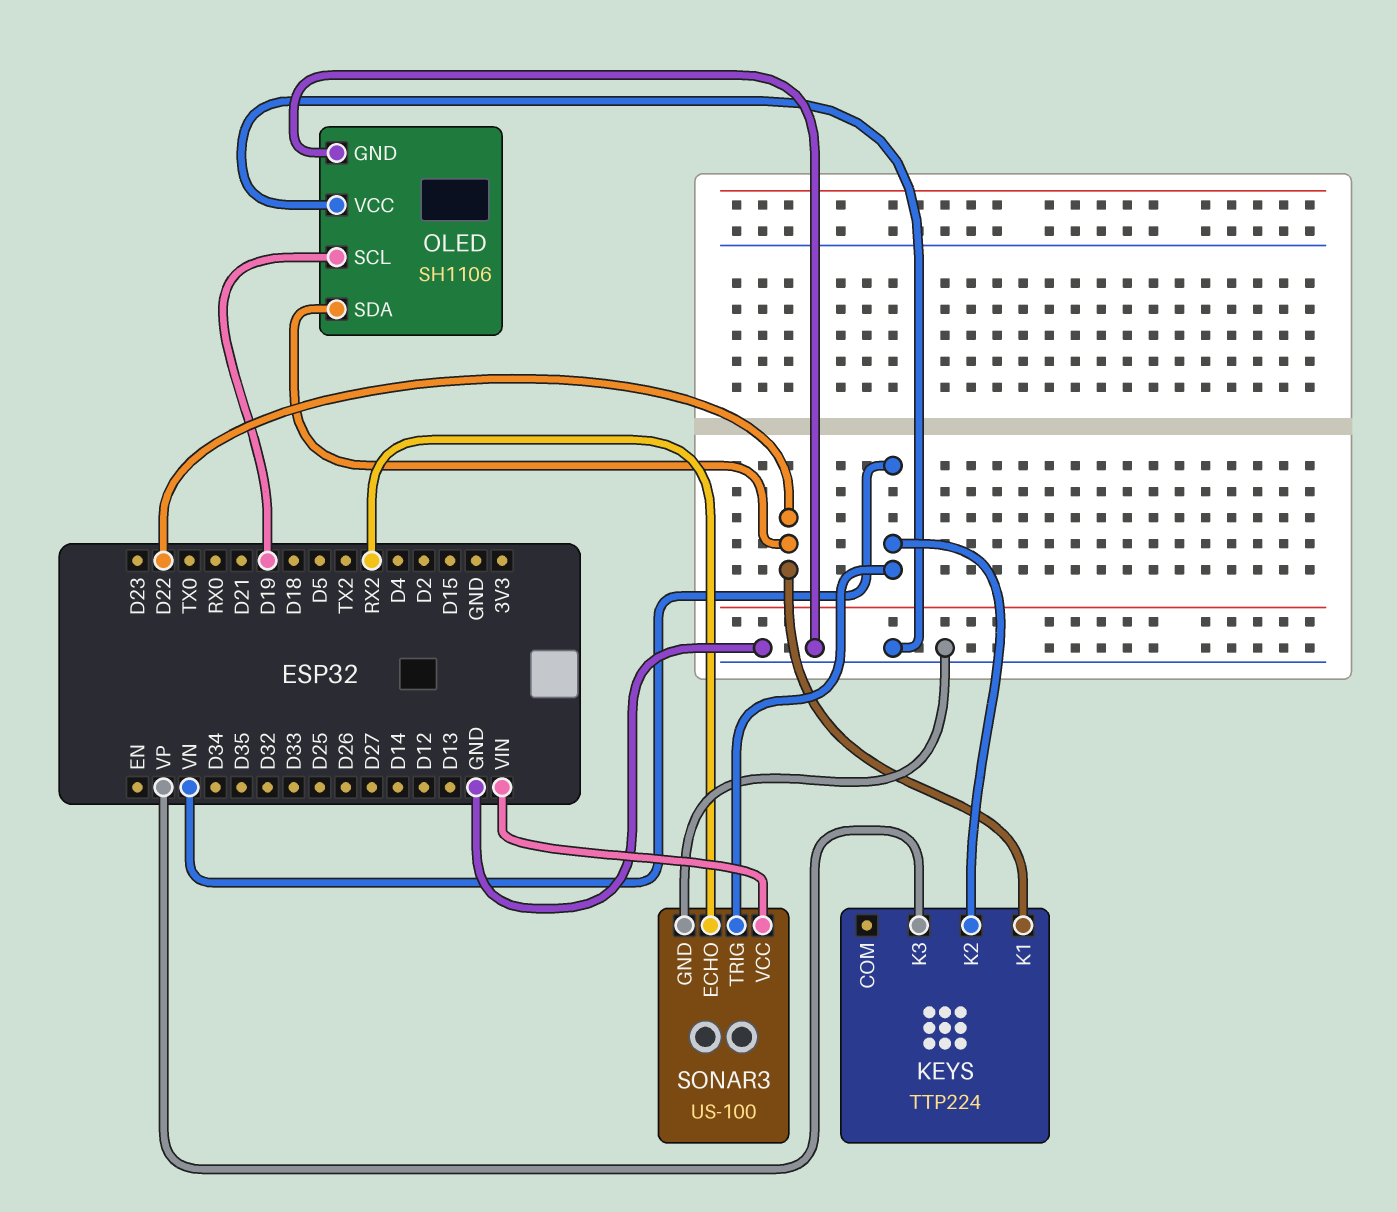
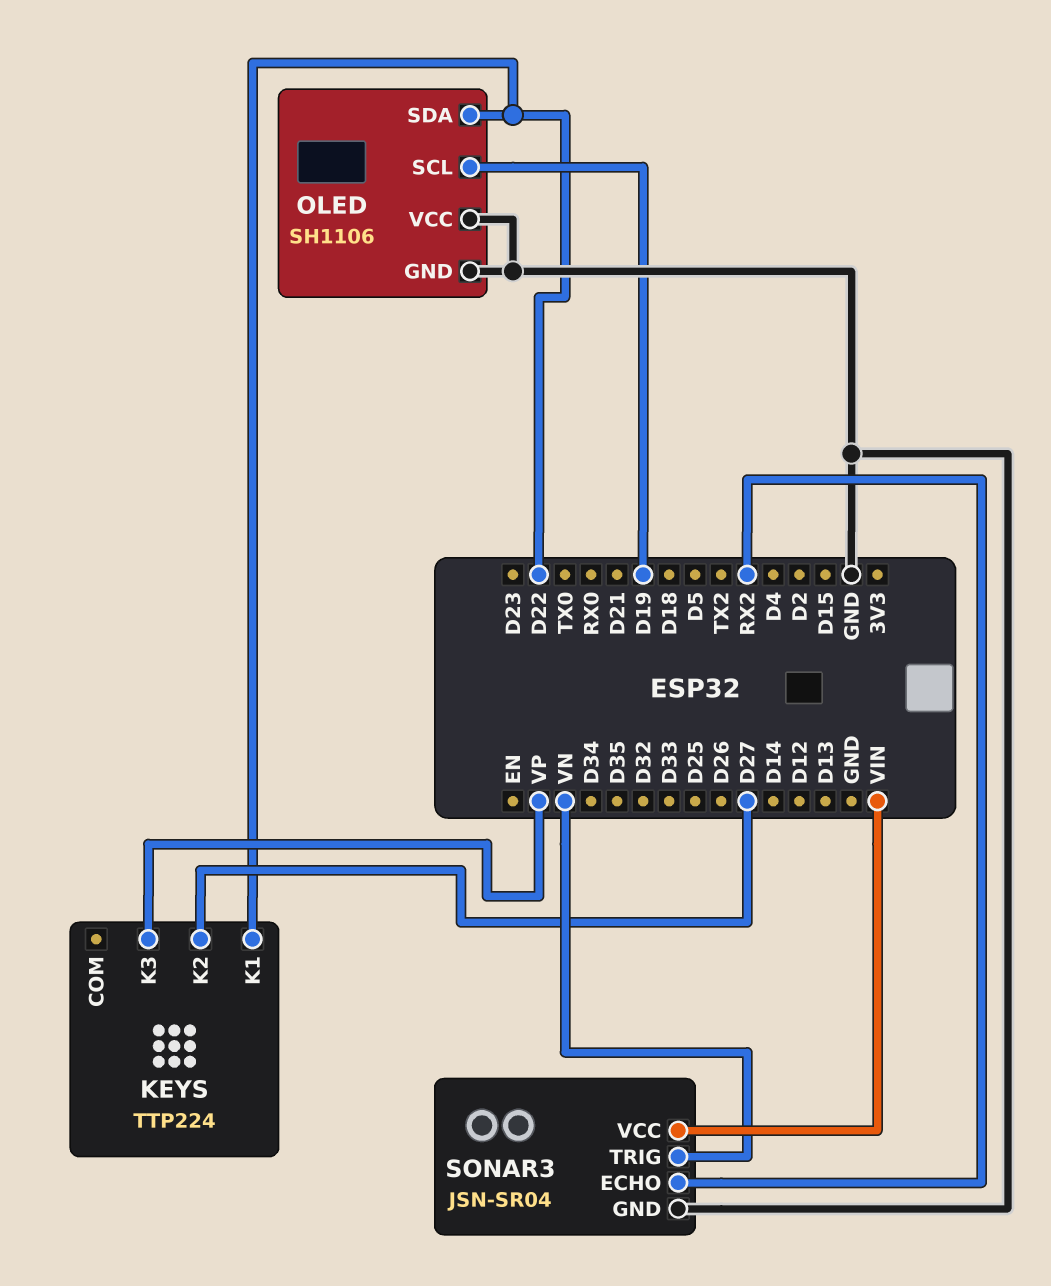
KEYS pin K2: VN -> D27
SONAR3: US-100 -> JSN-SR04

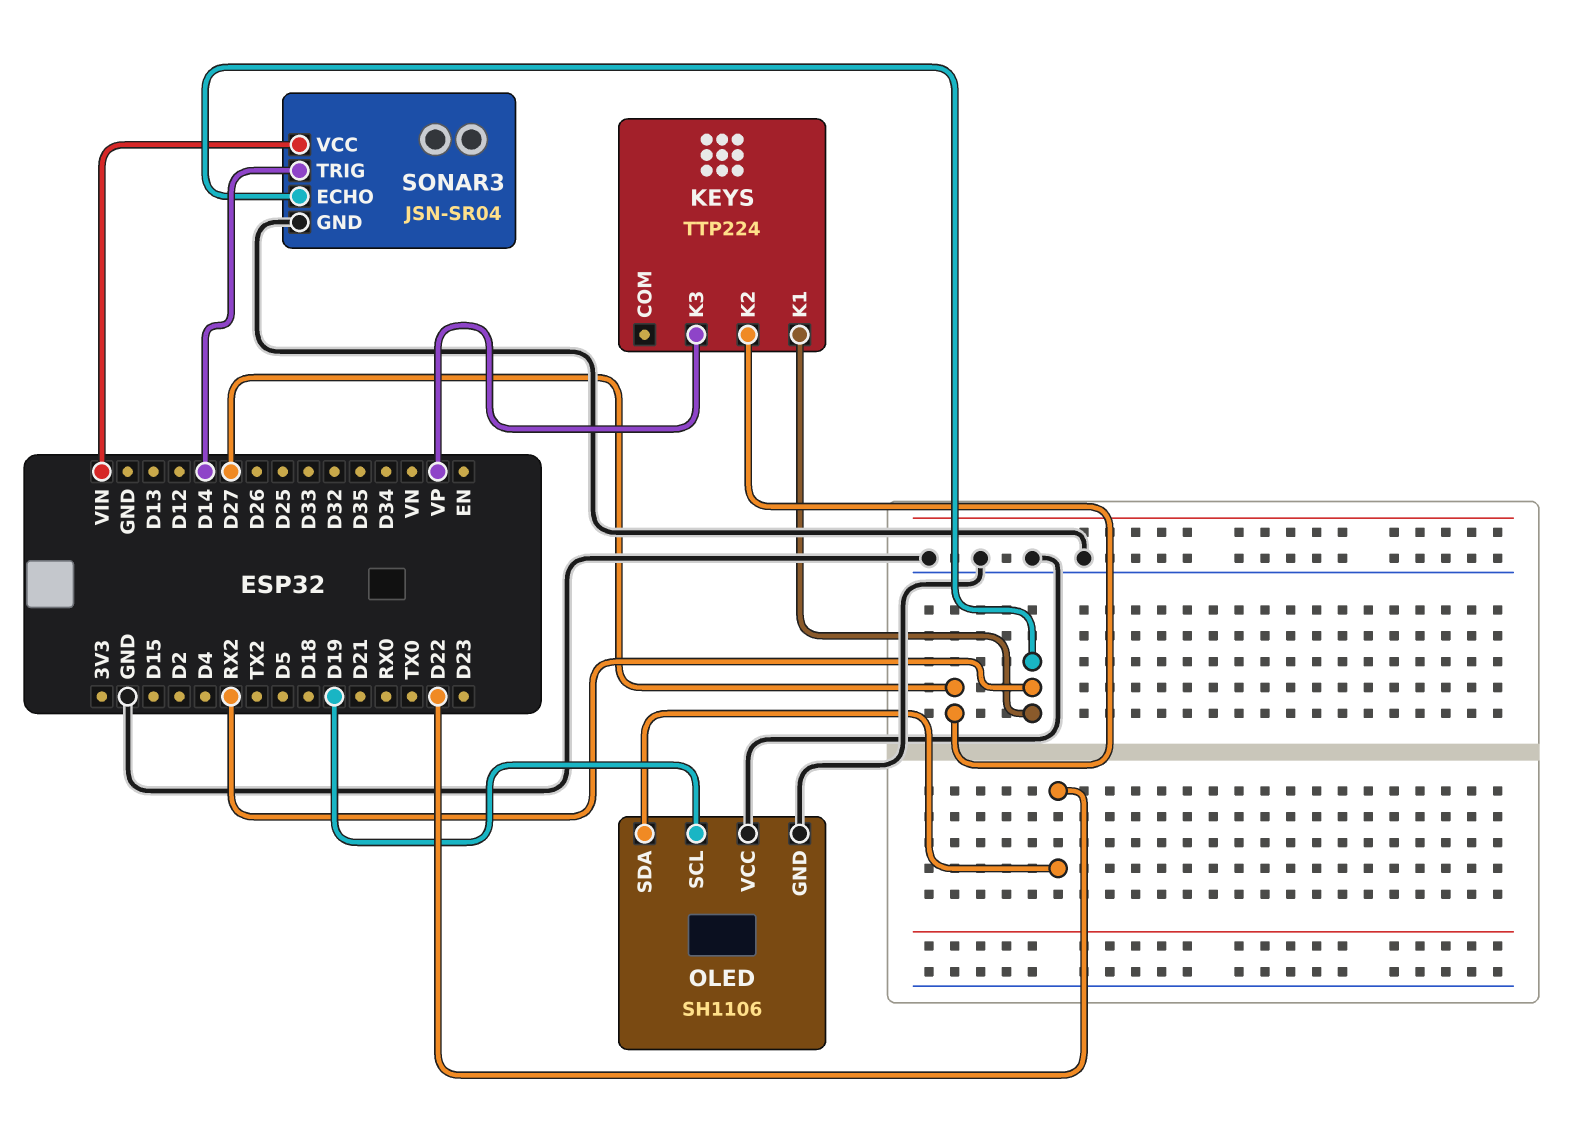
KEYS pin K1: D22 -> RX2
SONAR3 pin TRIG: VN -> D14

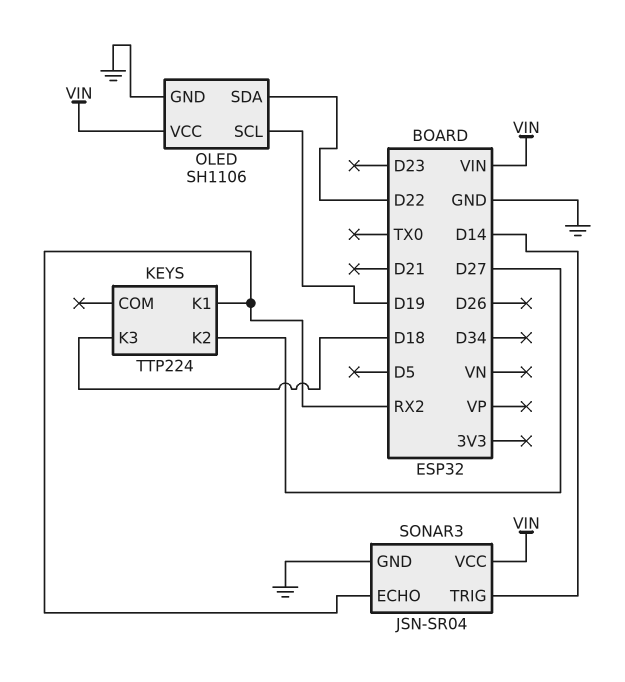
KEYS pin K3: VP -> D18
OLED pin VCC: GND -> VIN

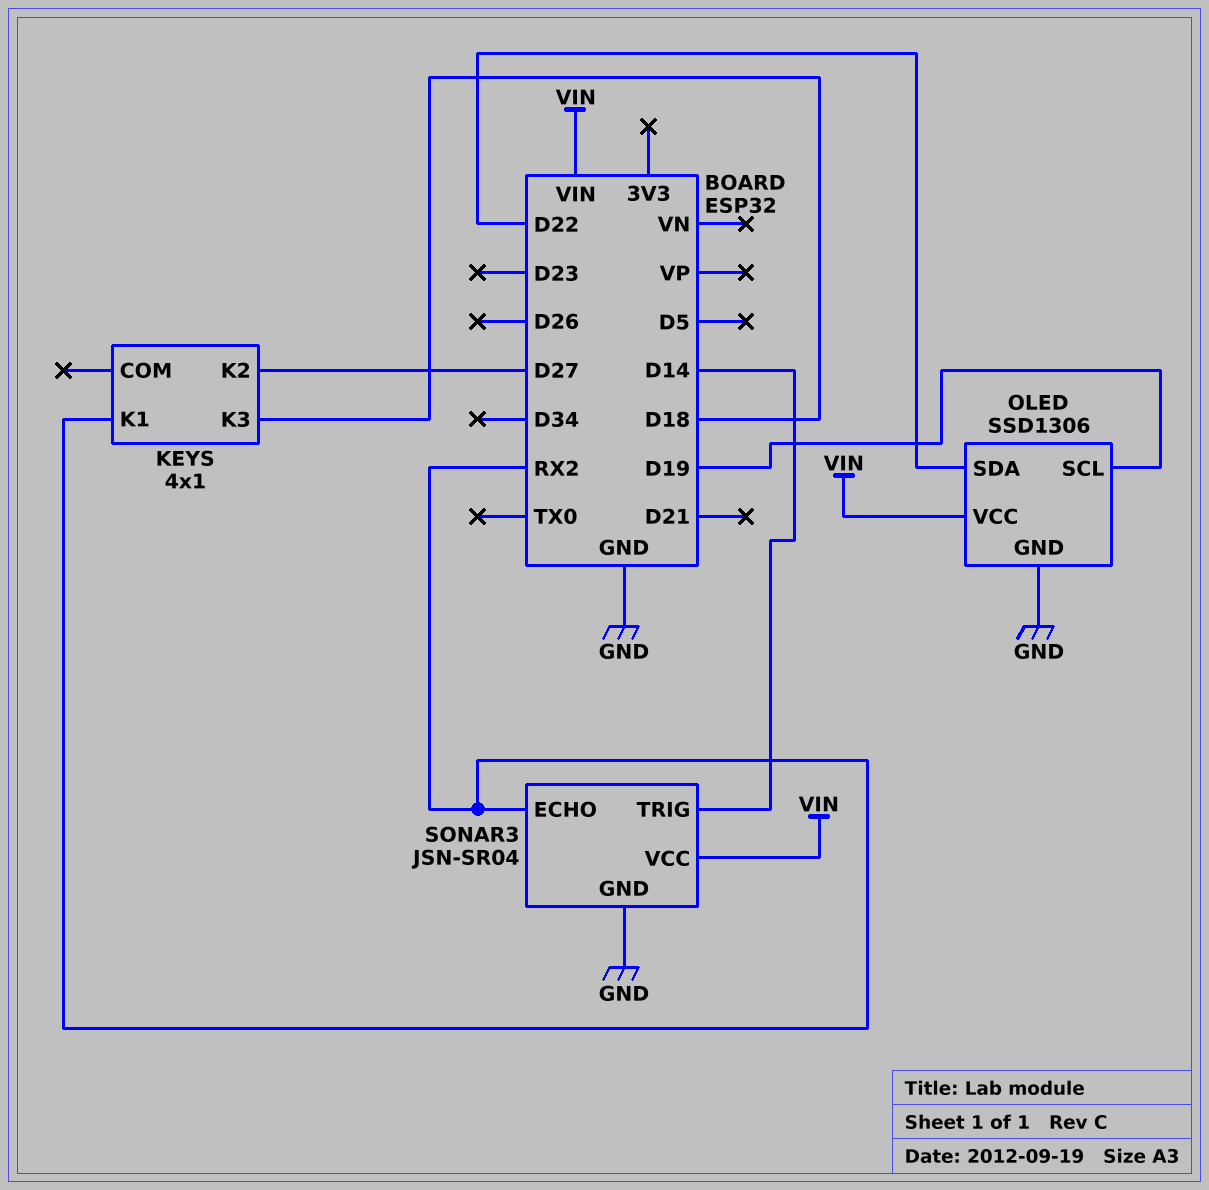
KEYS: TTP224 -> 4x1
OLED: SH1106 -> SSD1306

